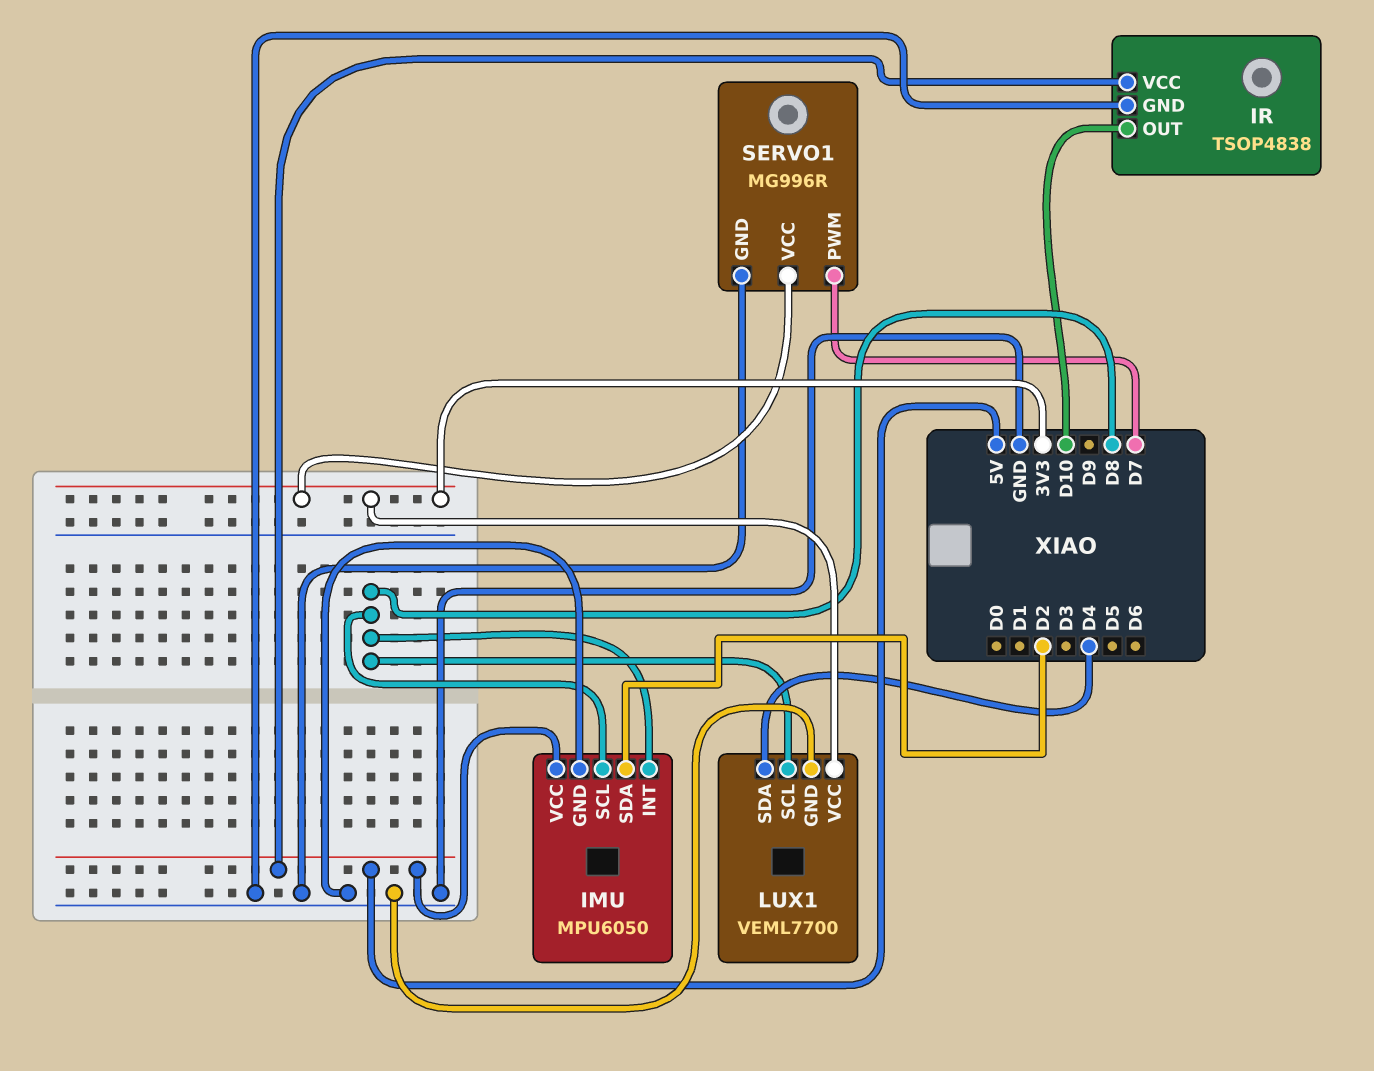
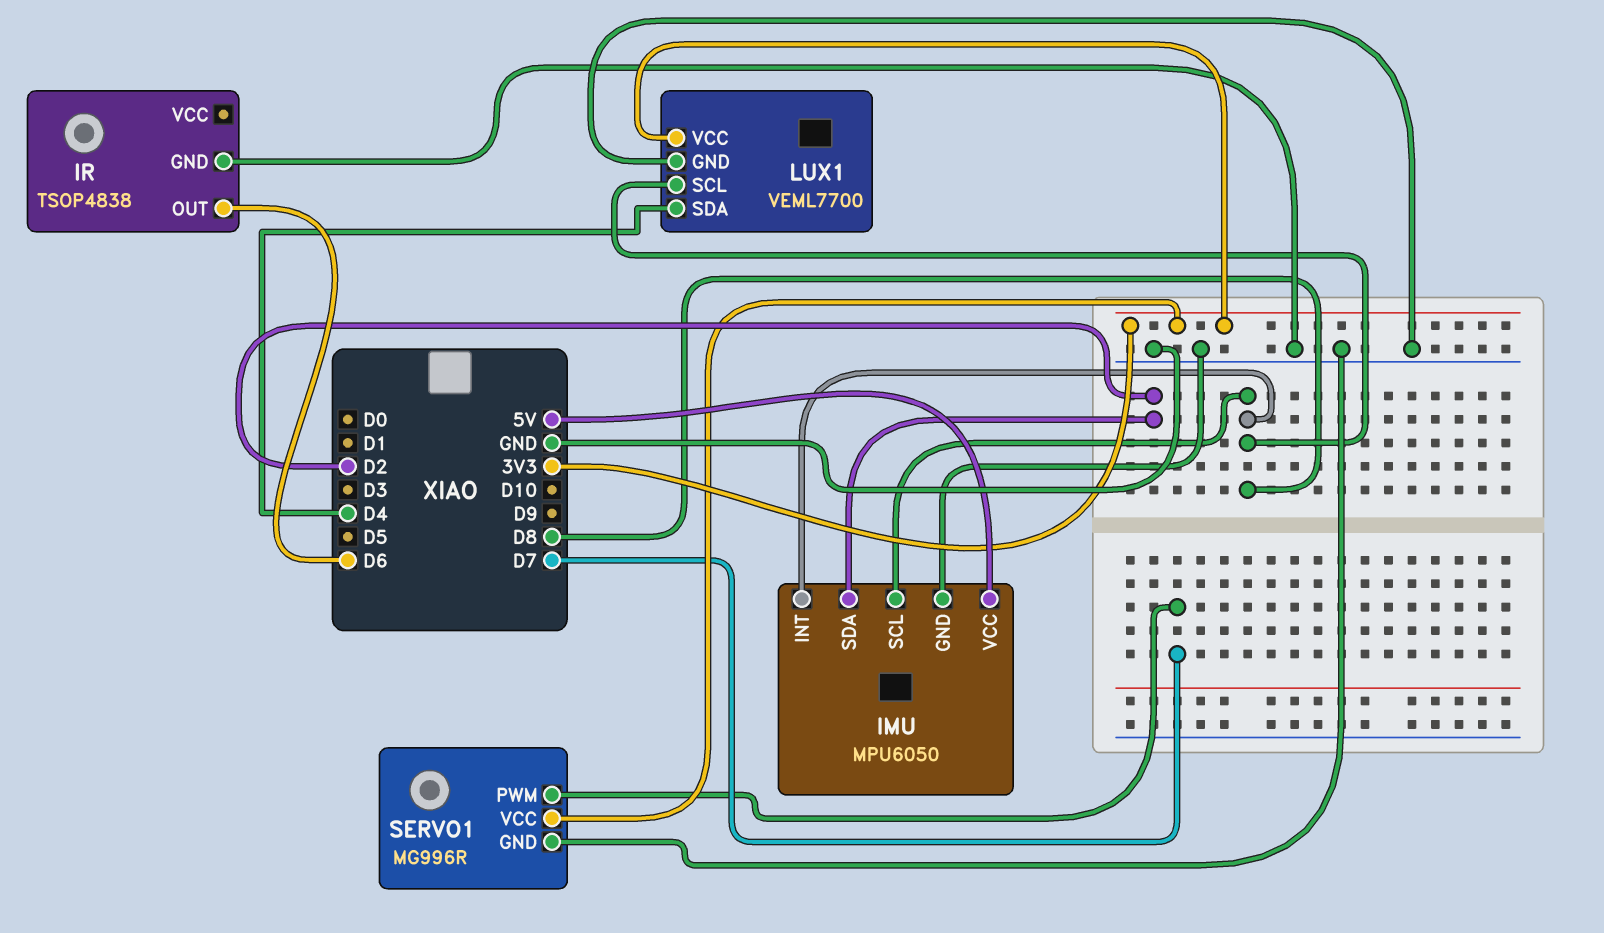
IR pin OUT: D10 -> D6
IR pin VCC: 5V -> none

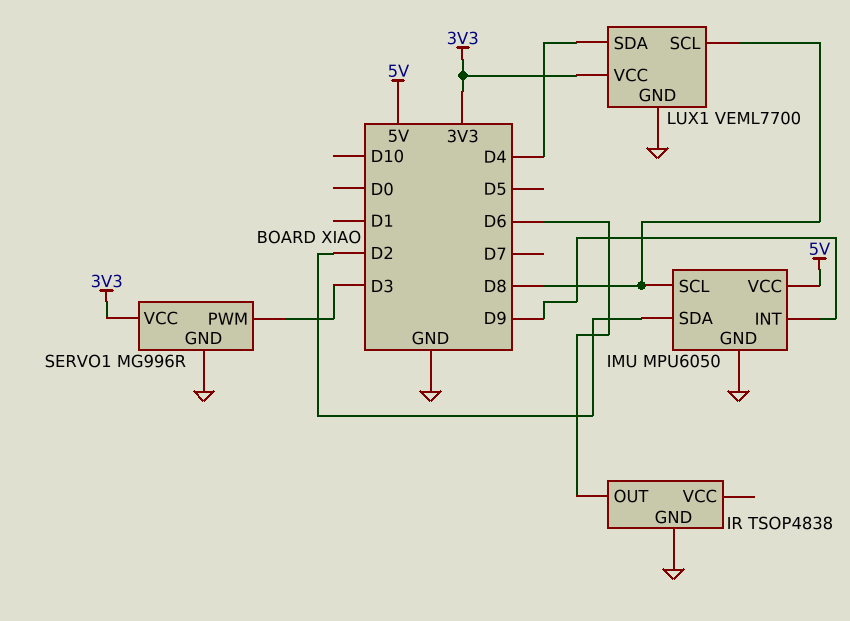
IMU pin INT: D8 -> D9
SERVO1 pin PWM: D7 -> D3

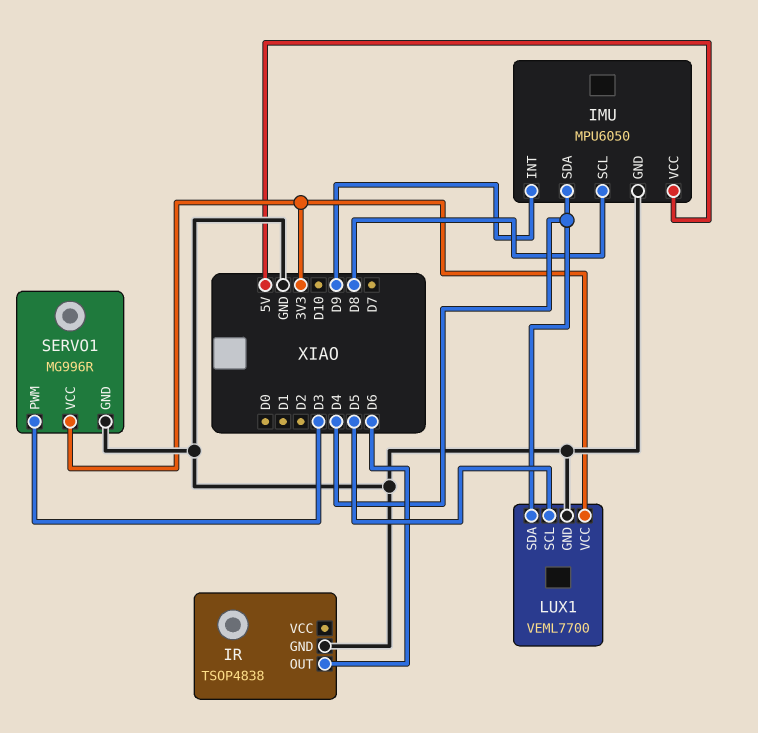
IMU pin SDA: D2 -> D4
LUX1 pin SCL: D8 -> D5

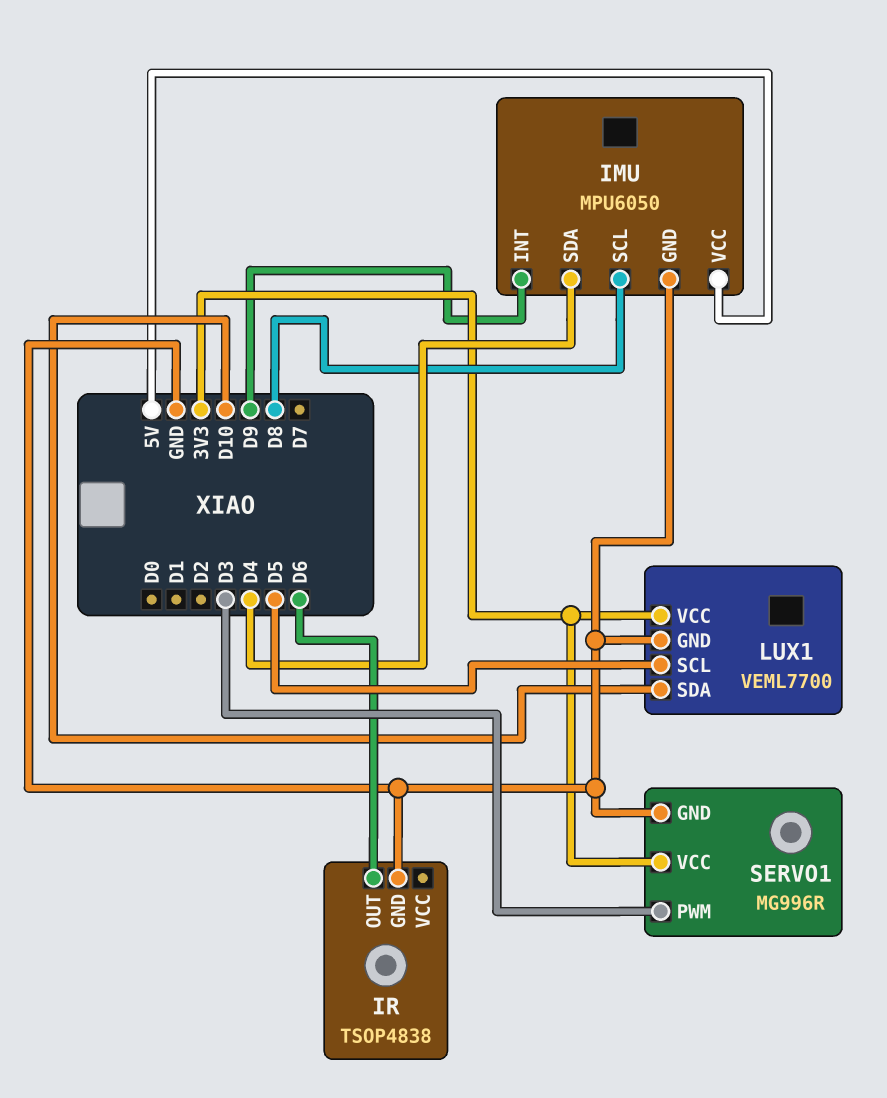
LUX1 pin SDA: D4 -> D10

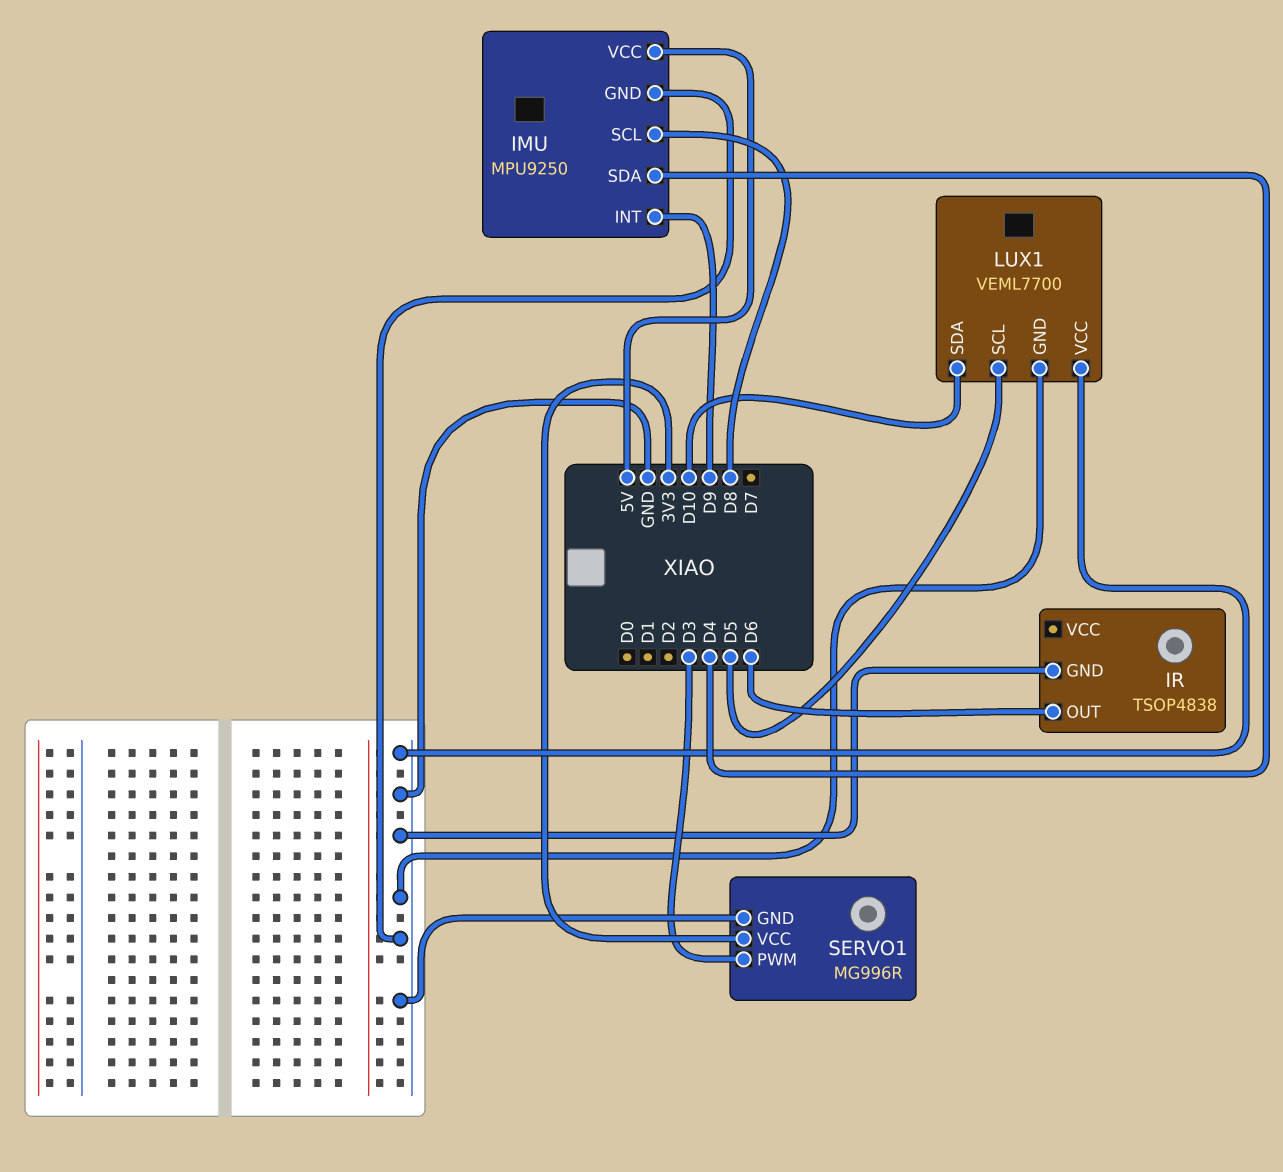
IMU: MPU6050 -> MPU9250
LUX1 pin VCC: 3V3 -> GND

